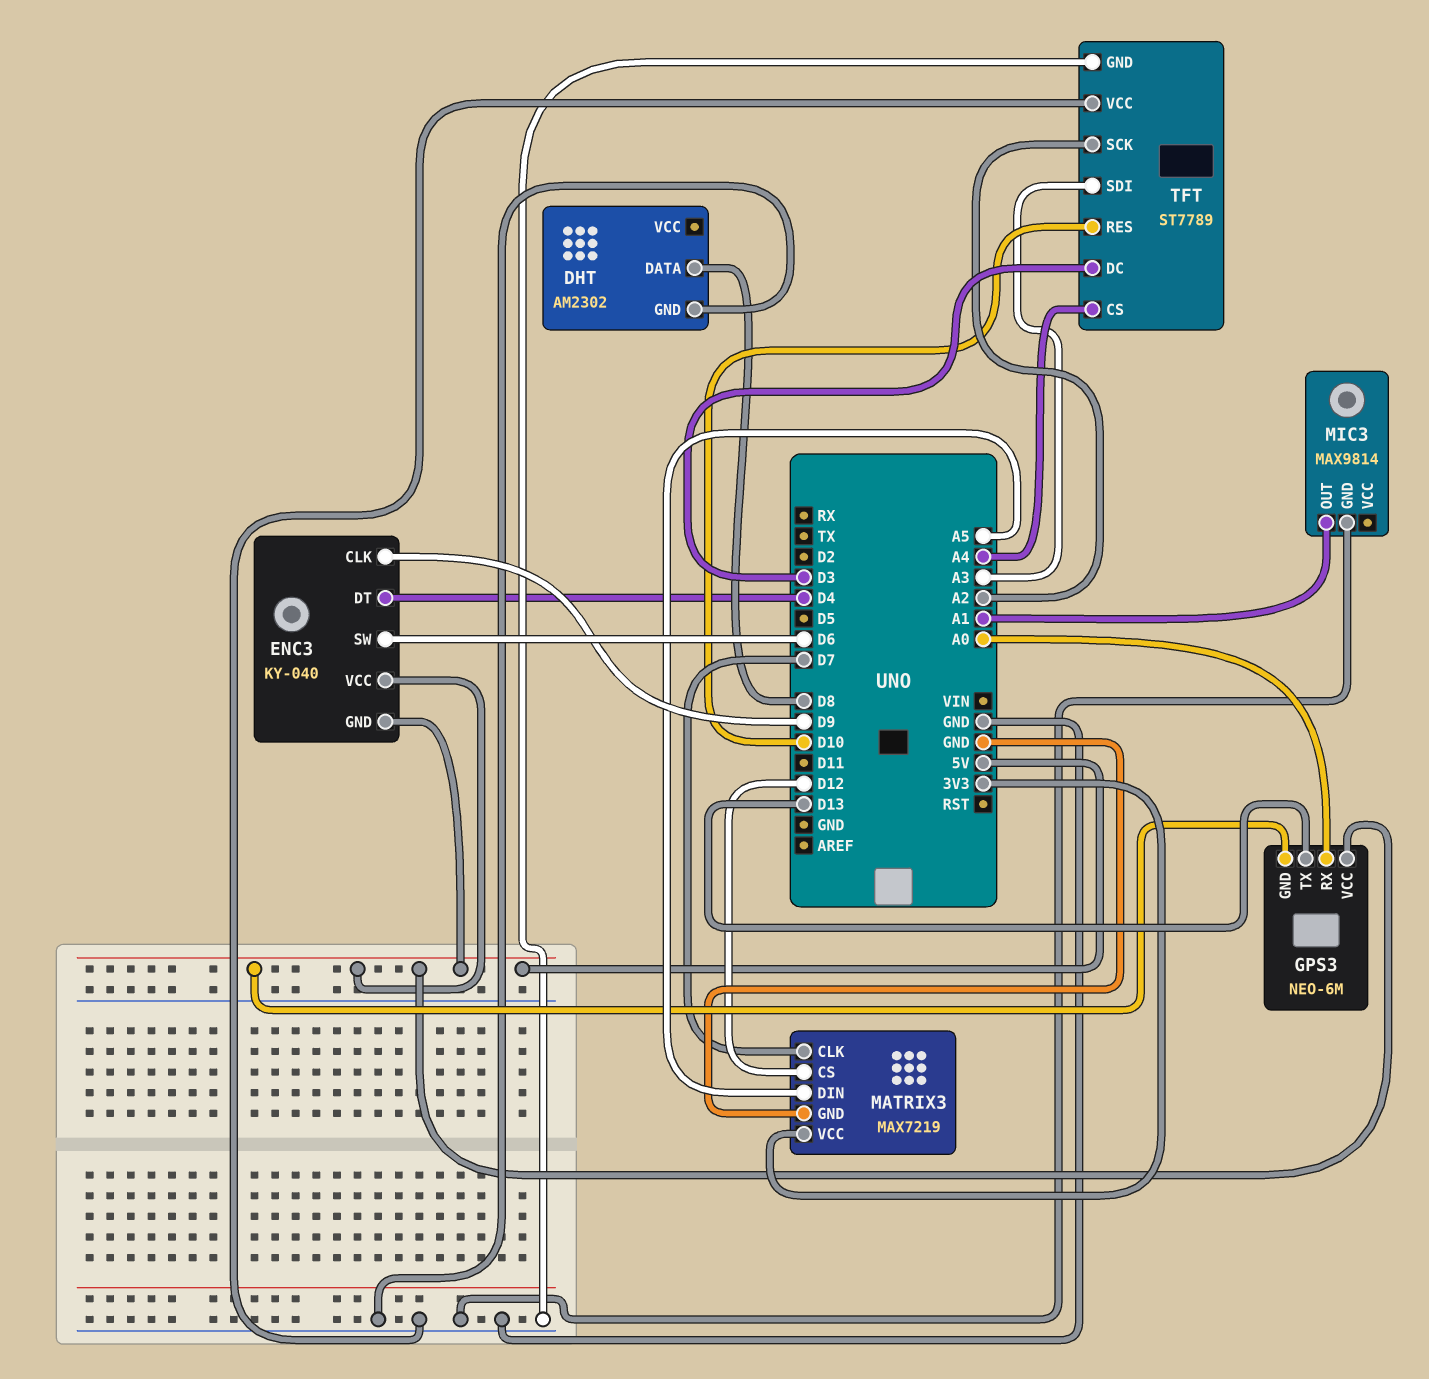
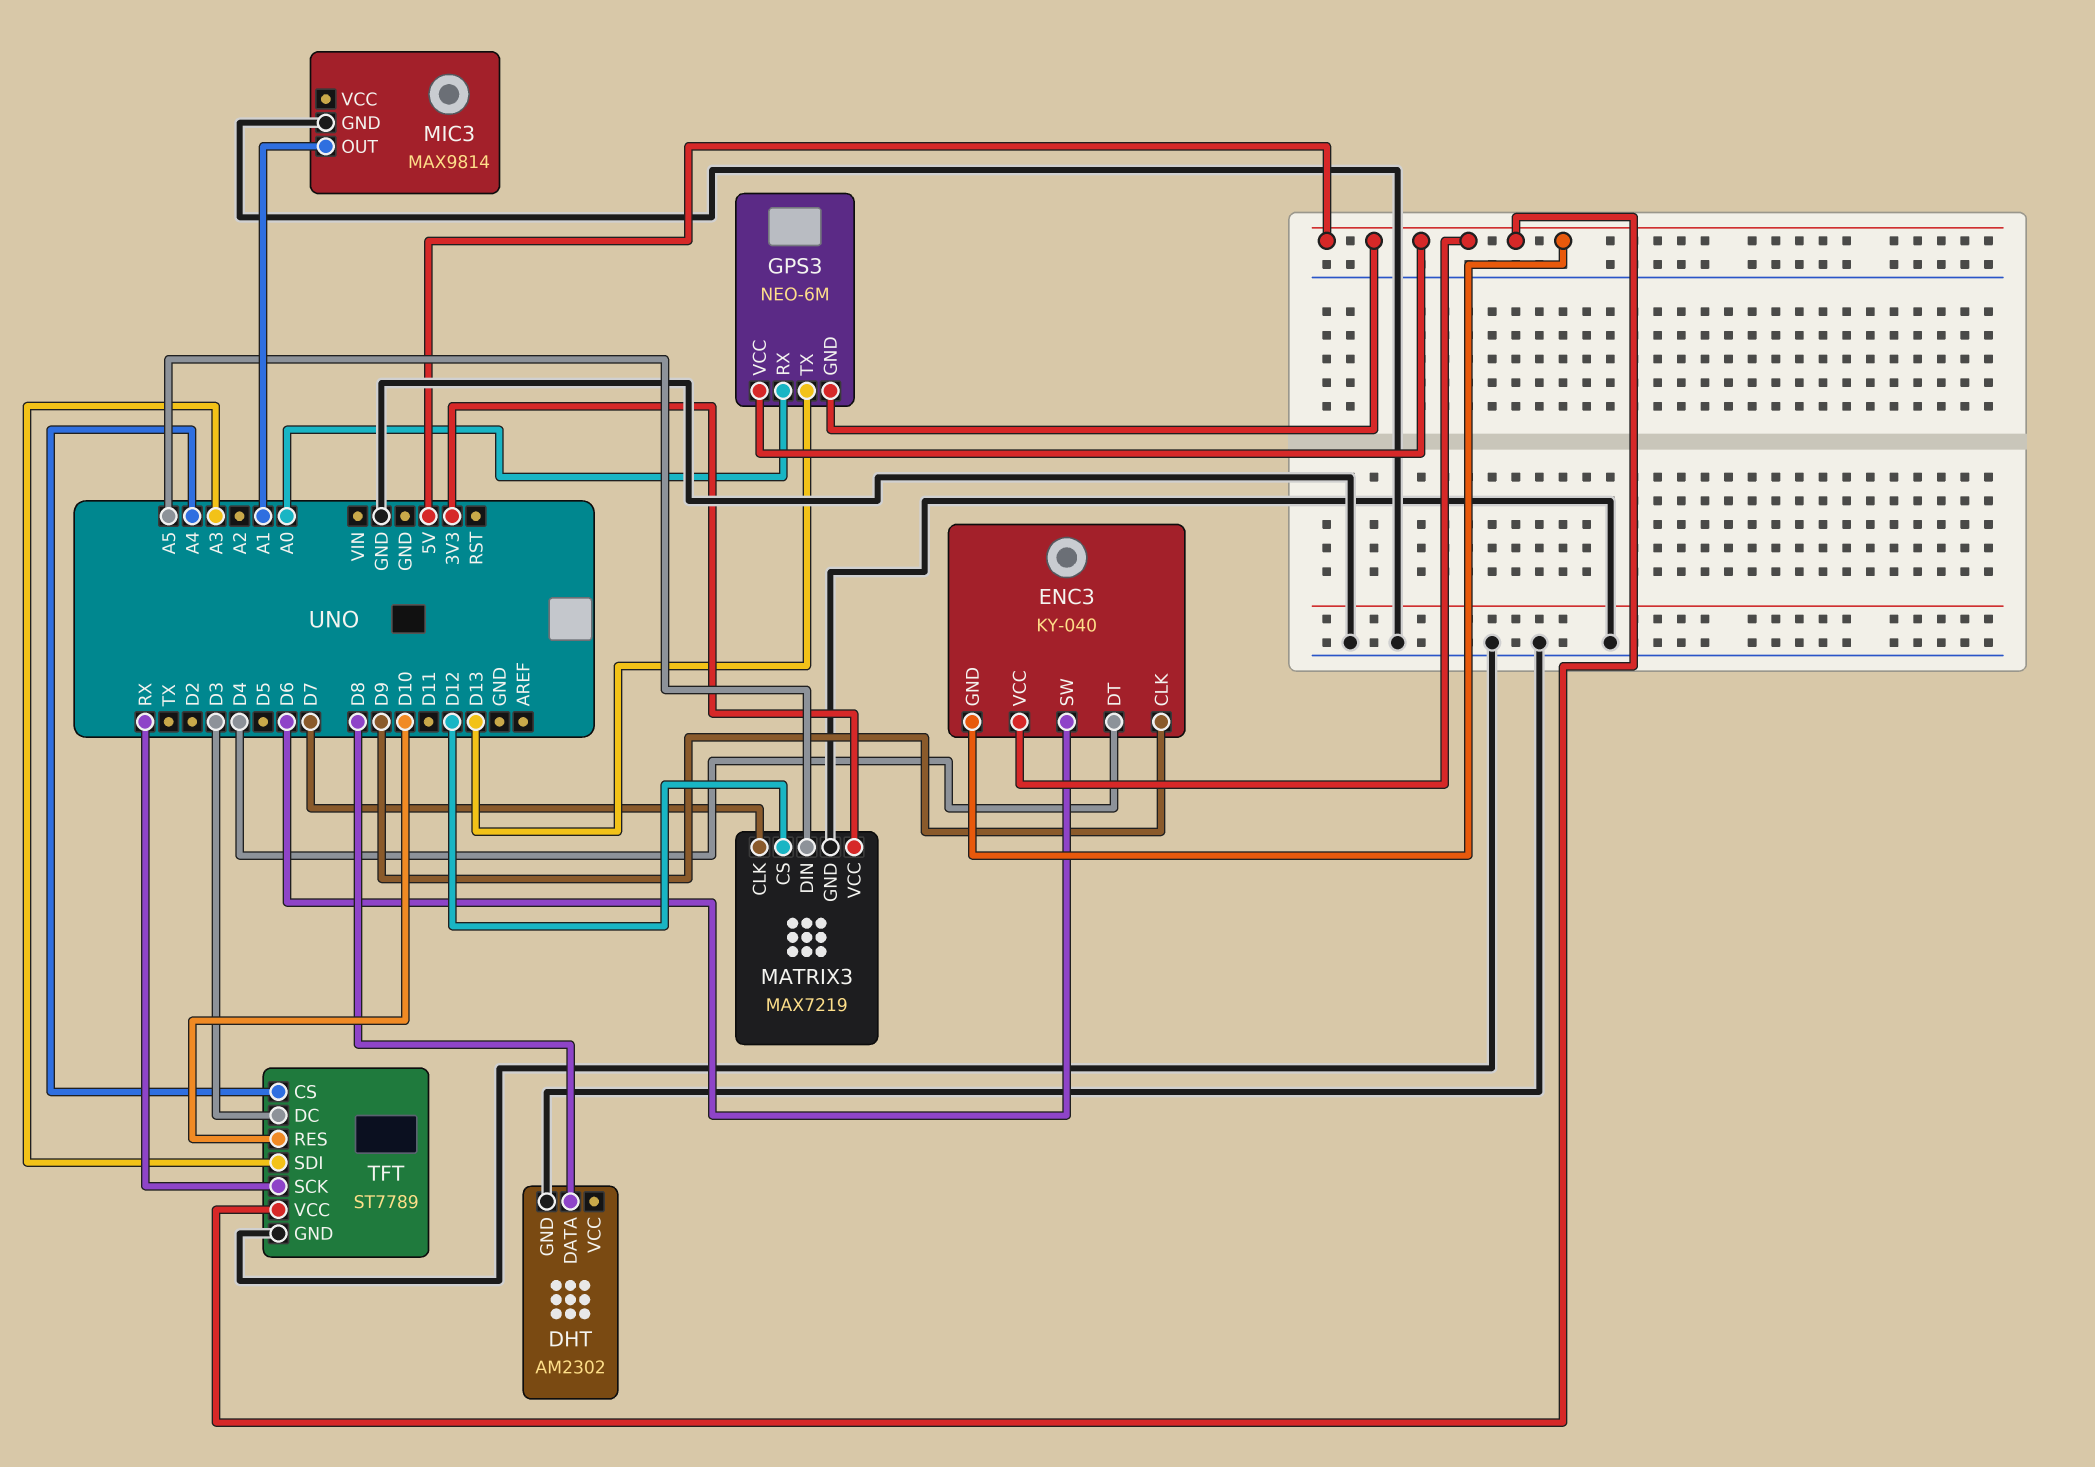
TFT pin SCK: A2 -> RX
TFT pin VCC: GND -> 5V

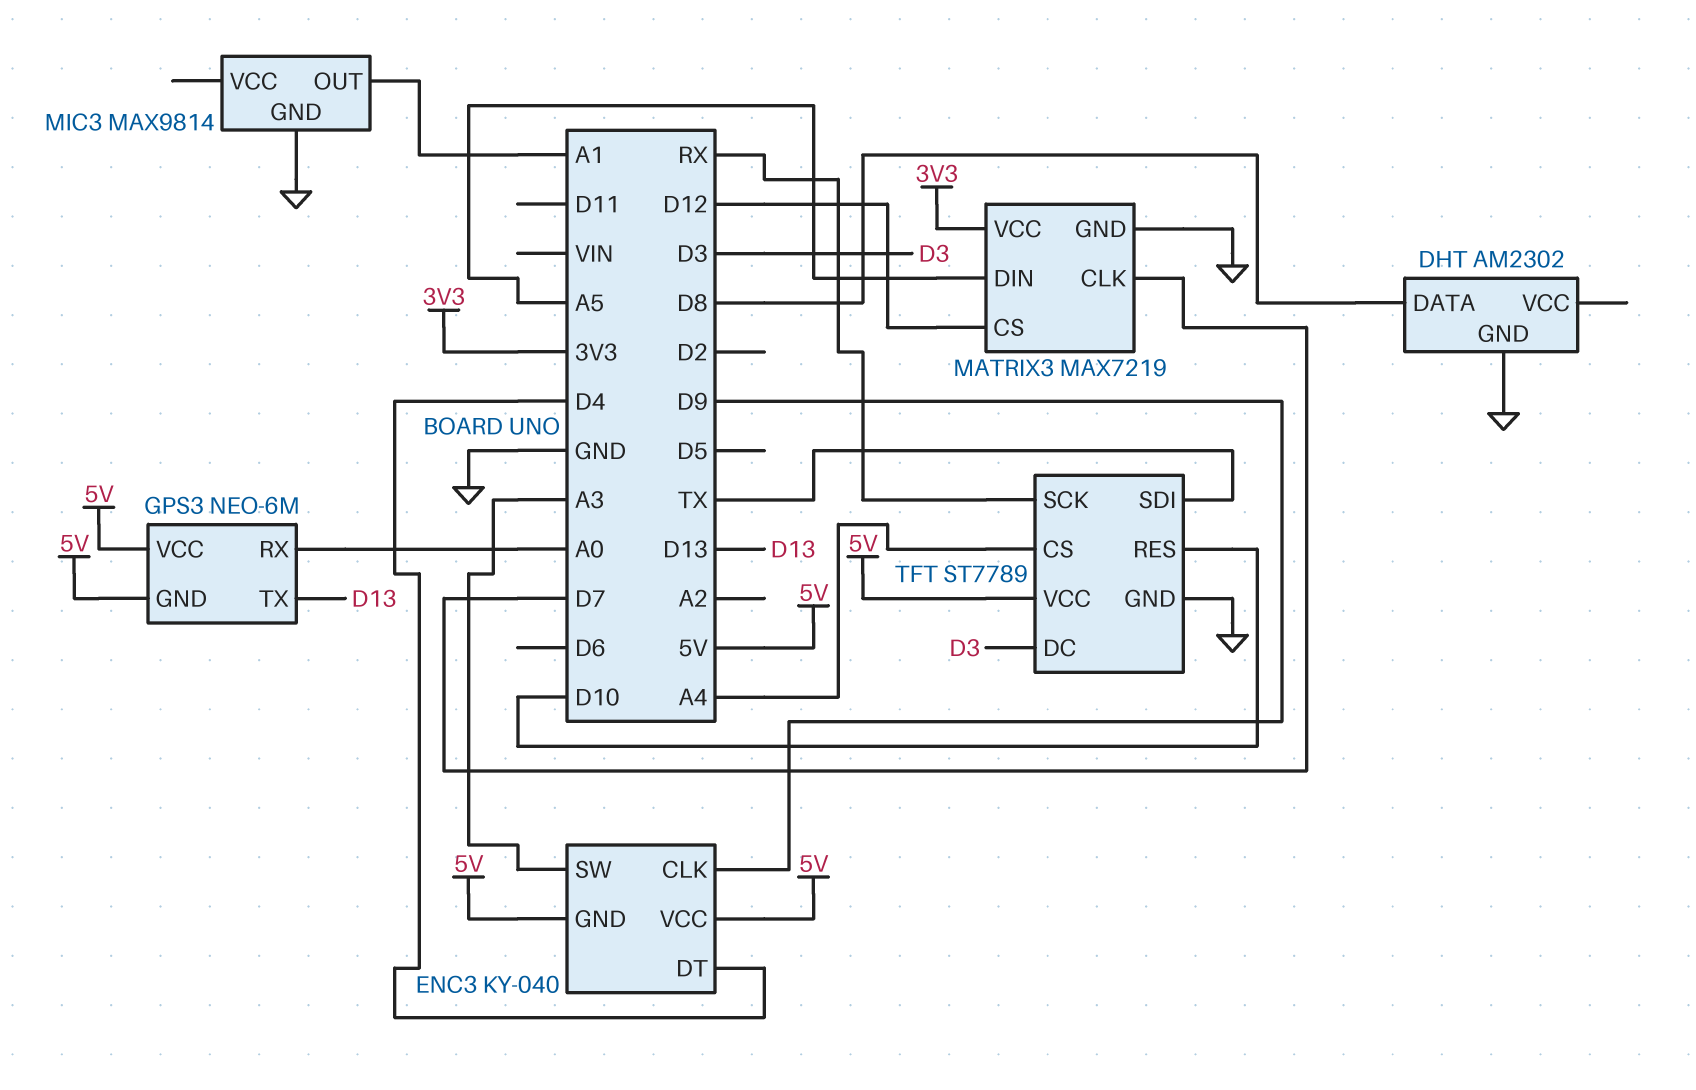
ENC3 pin SW: D6 -> A3
TFT pin SDI: A3 -> TX

